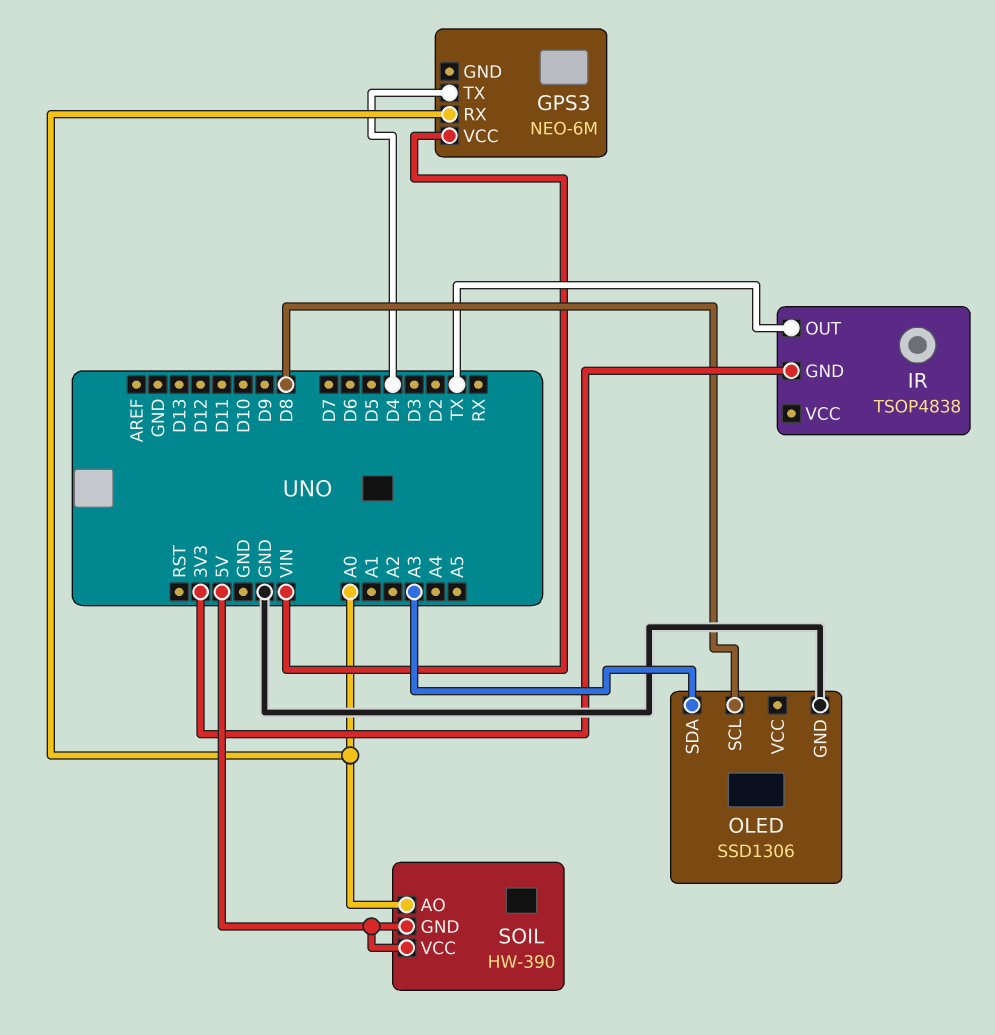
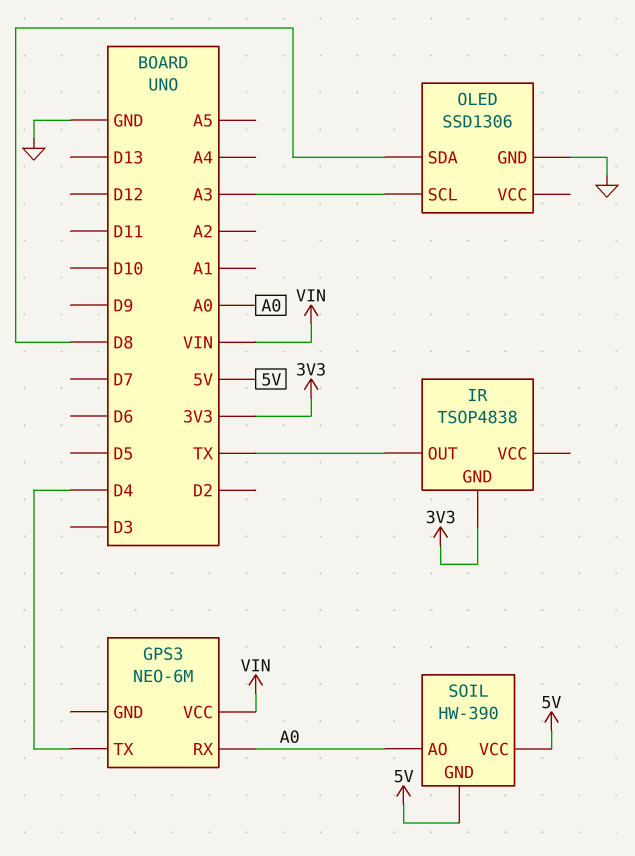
OLED pin SCL: D8 -> A3
OLED pin SDA: A3 -> D8

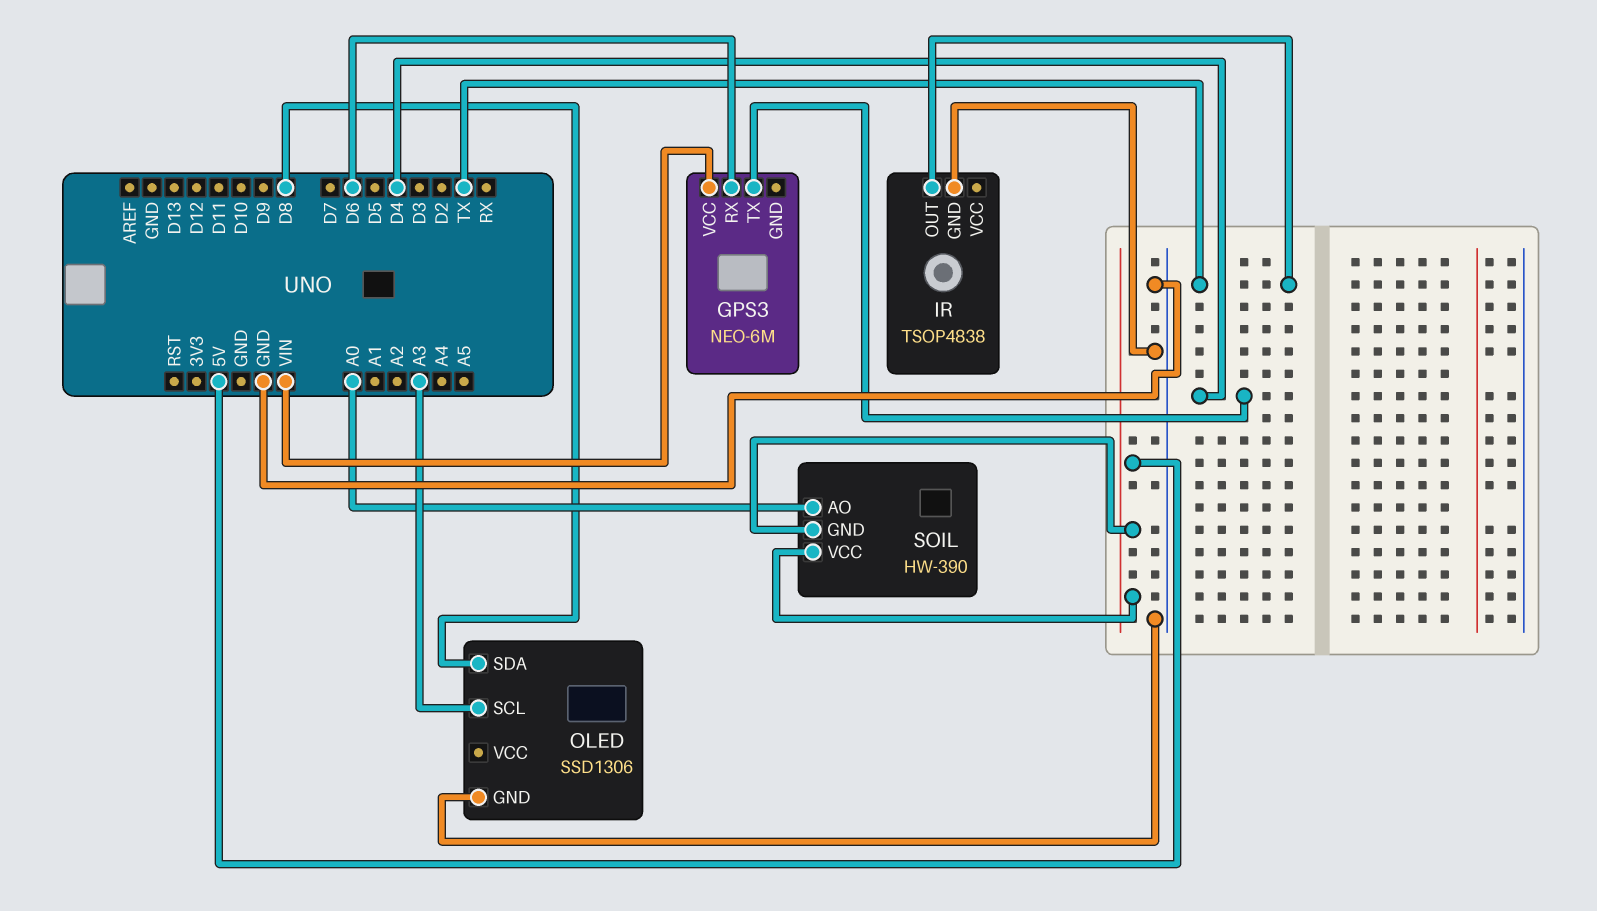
GPS3 pin RX: A0 -> D6
IR pin GND: 3V3 -> GND

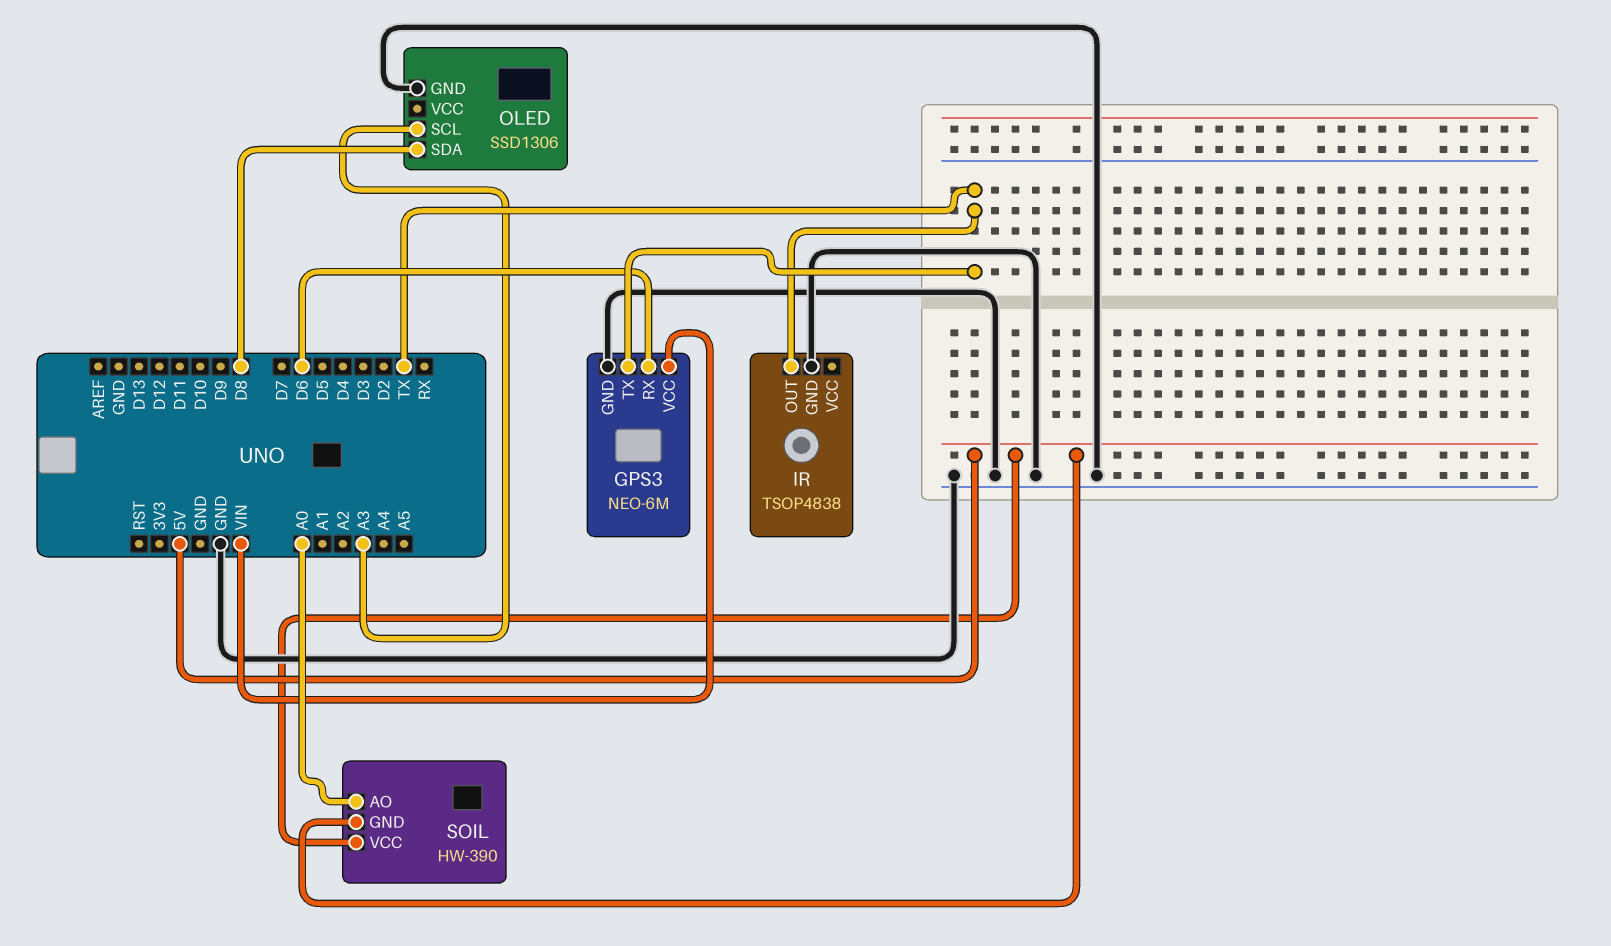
GPS3 pin GND: none -> GND
GPS3 pin TX: D4 -> TX

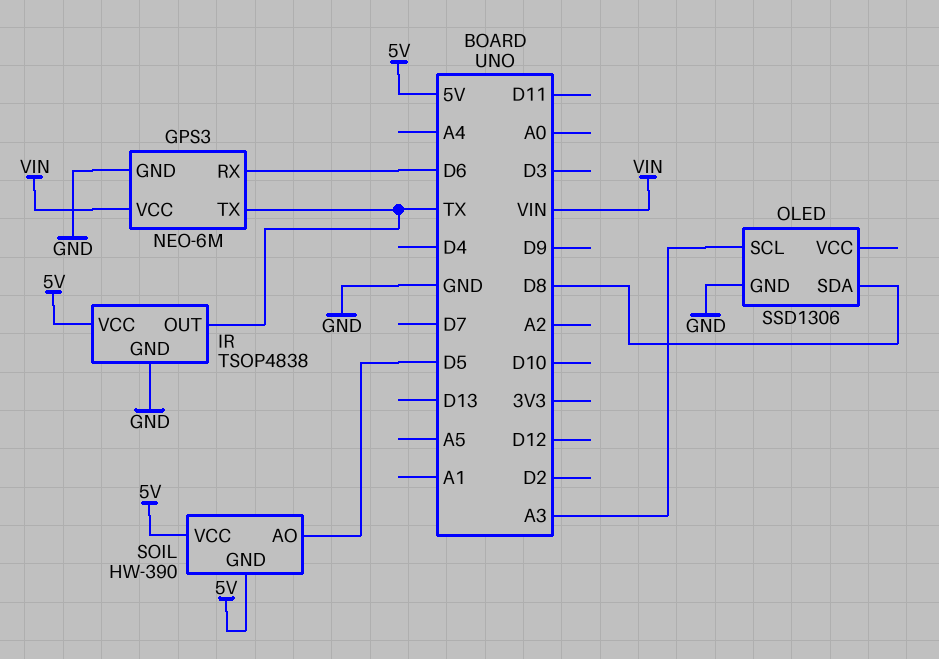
IR pin VCC: none -> 5V
SOIL pin AO: A0 -> D5

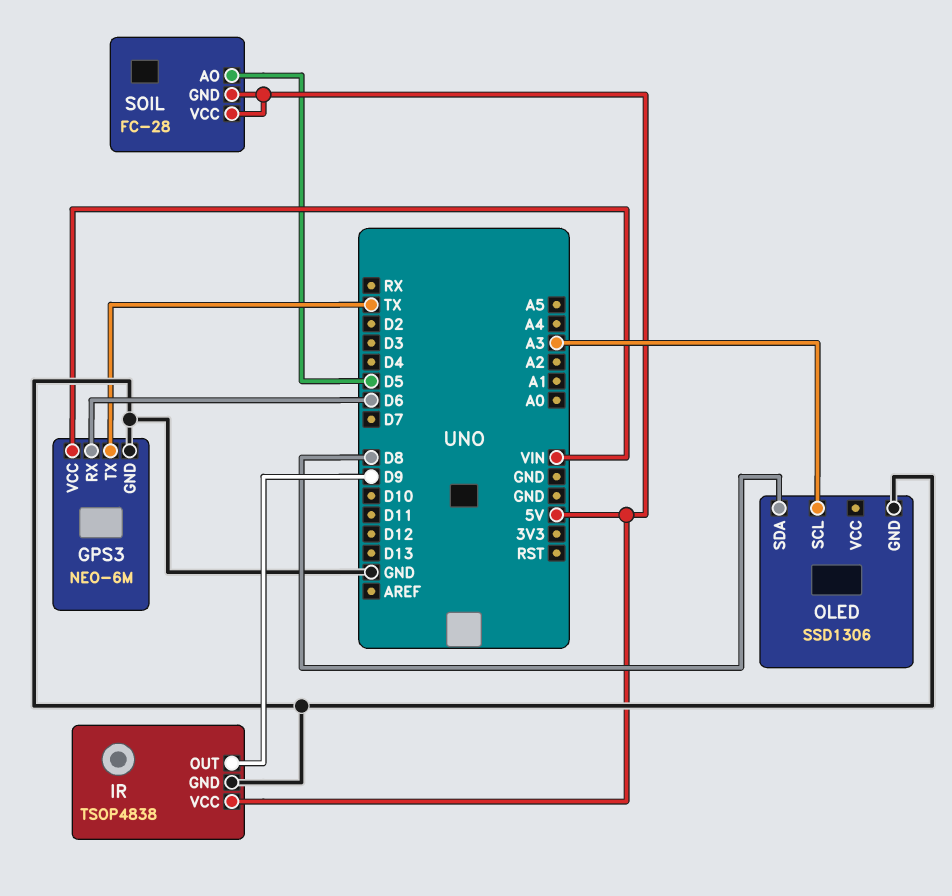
IR pin OUT: TX -> D9
SOIL: HW-390 -> FC-28

